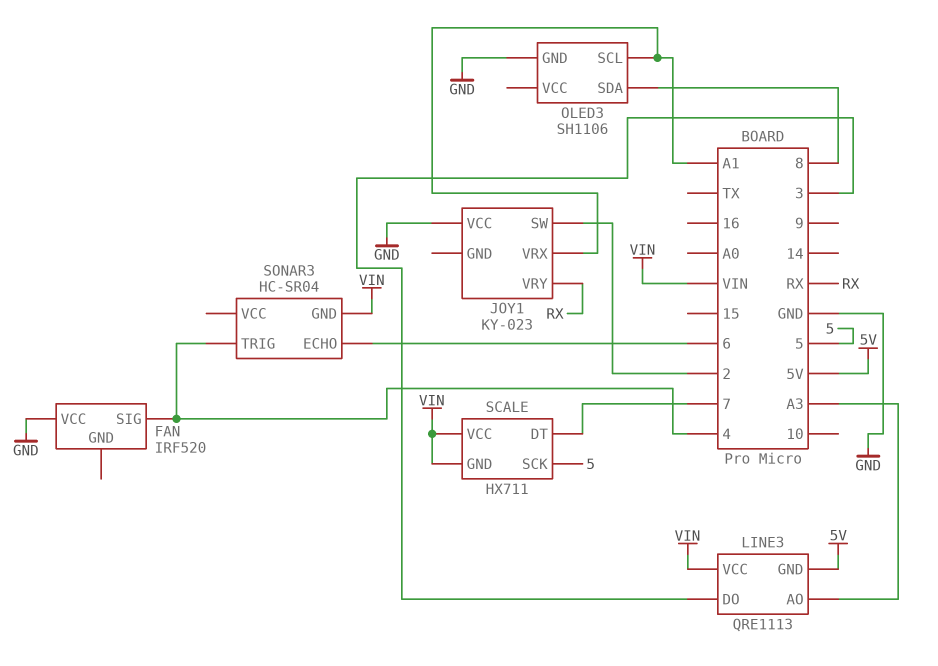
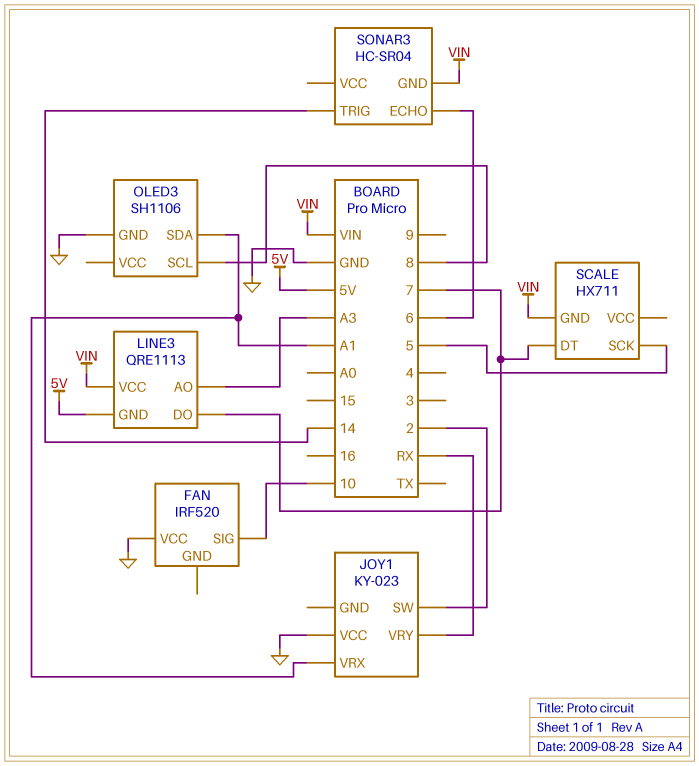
FAN pin SIG: 4 -> 10
LINE3 pin DO: 3 -> 7
OLED3 pin SCL: A1 -> 8
OLED3 pin SDA: 8 -> A1
SCALE pin VCC: VIN -> none
SONAR3 pin TRIG: 4 -> 14

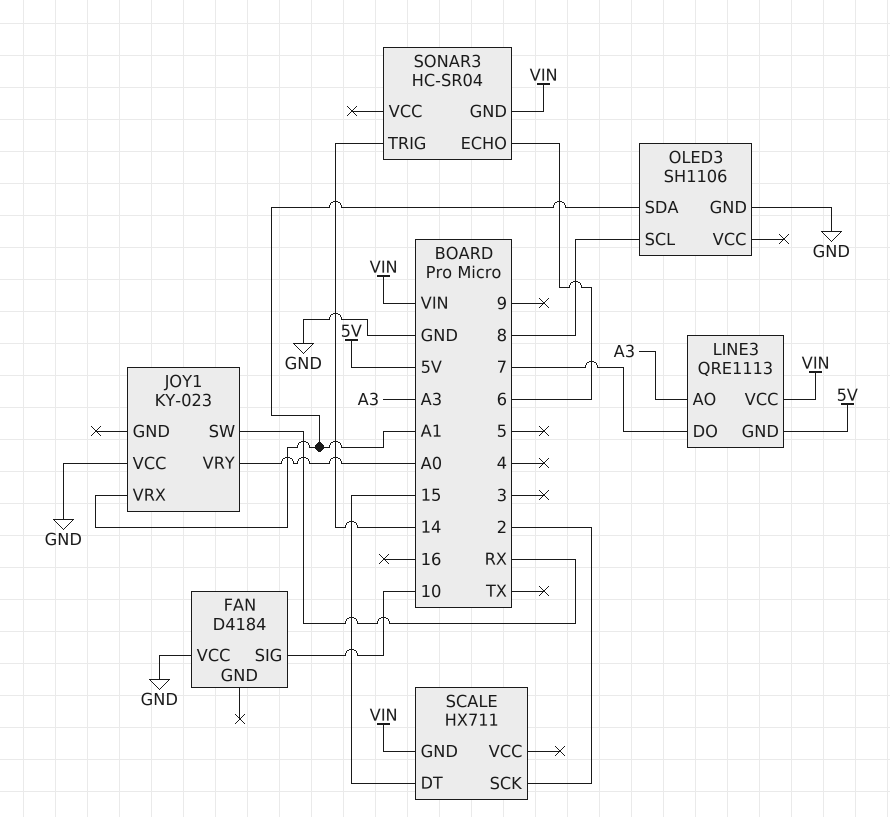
FAN: IRF520 -> D4184
JOY1 pin SW: 2 -> RX
JOY1 pin VRY: RX -> A0
SCALE pin DT: 7 -> 15
SCALE pin SCK: 5 -> 2

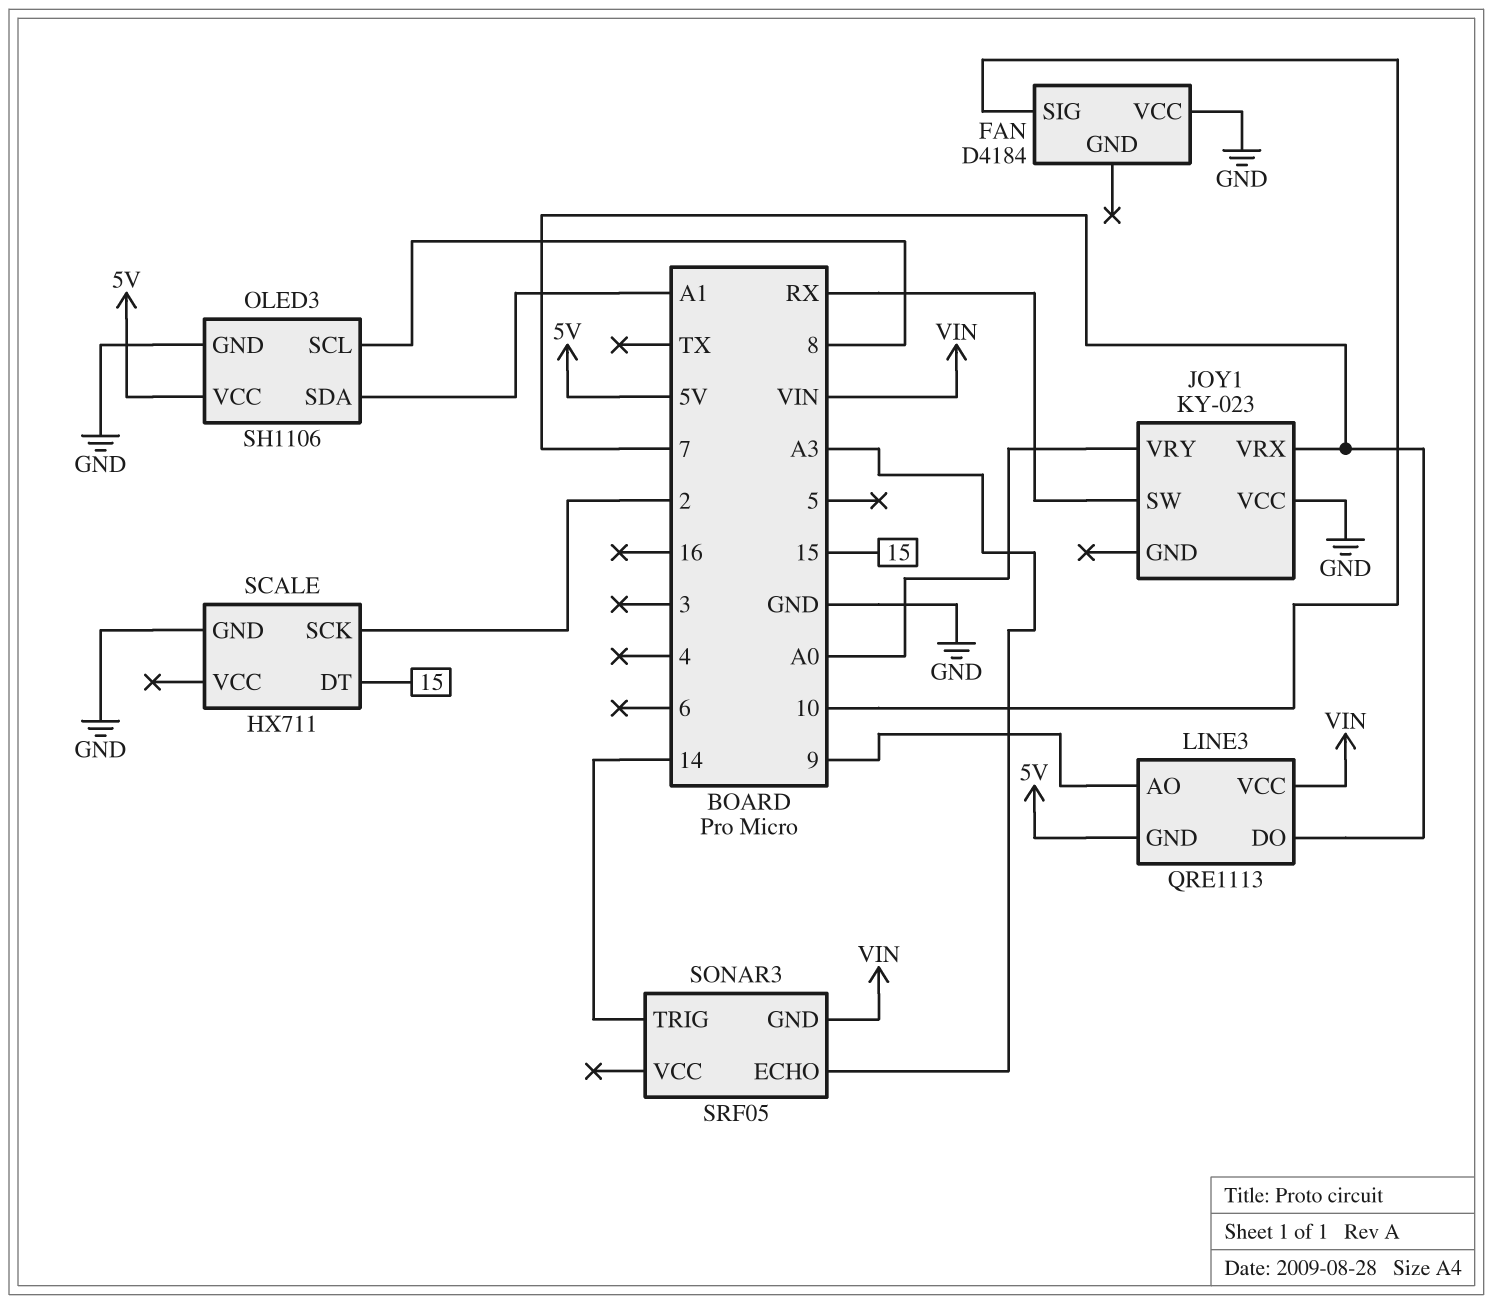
JOY1 pin VRX: A1 -> 7
LINE3 pin AO: A3 -> 9
OLED3 pin VCC: none -> 5V
SCALE pin GND: VIN -> GND
SONAR3: HC-SR04 -> SRF05
SONAR3 pin ECHO: 6 -> A3

